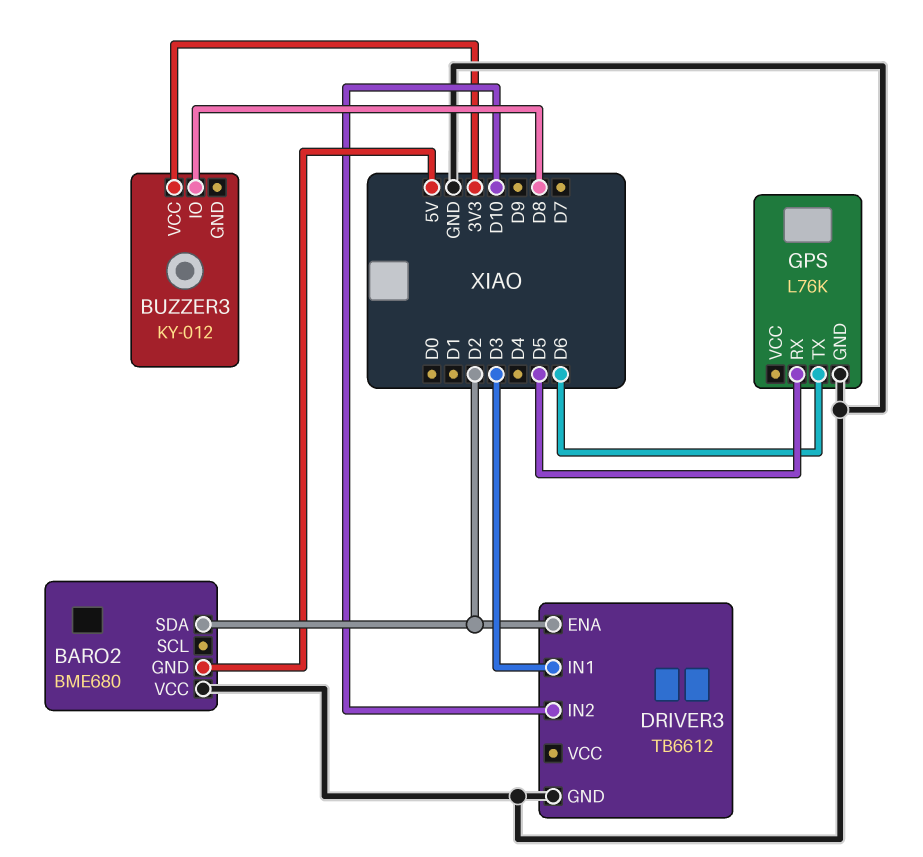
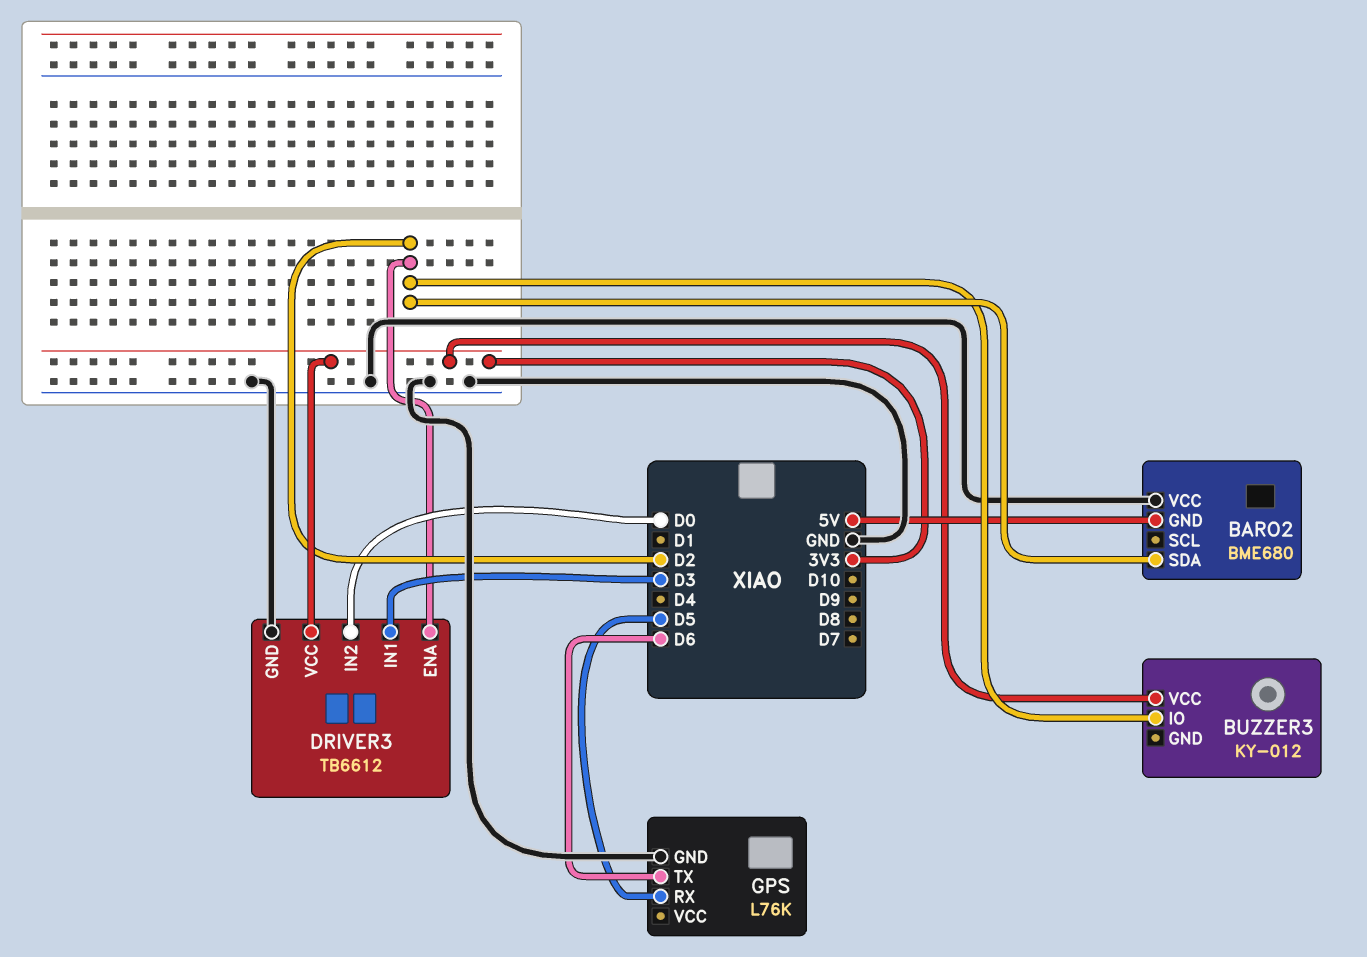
BUZZER3 pin IO: D8 -> D2
DRIVER3 pin IN2: D10 -> D0
DRIVER3 pin VCC: none -> 3V3

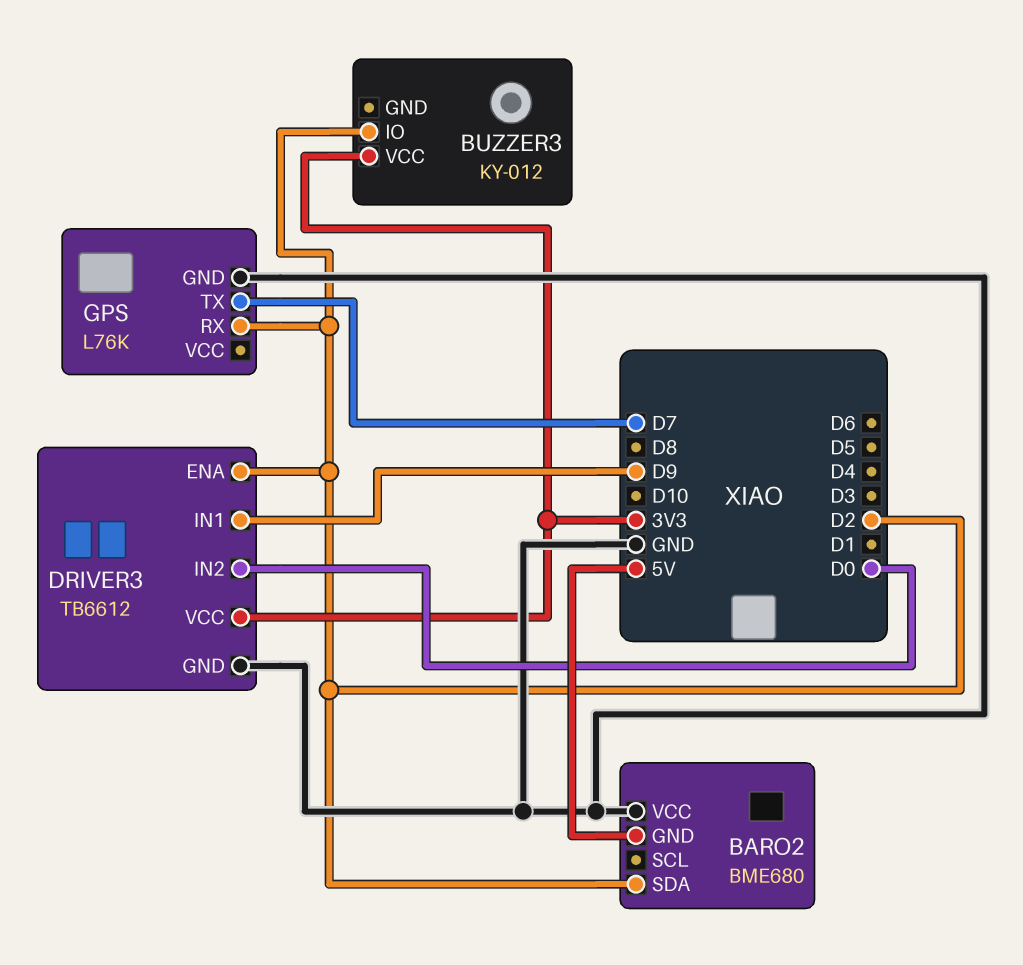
DRIVER3 pin IN1: D3 -> D9
GPS pin RX: D5 -> D2
GPS pin TX: D6 -> D7

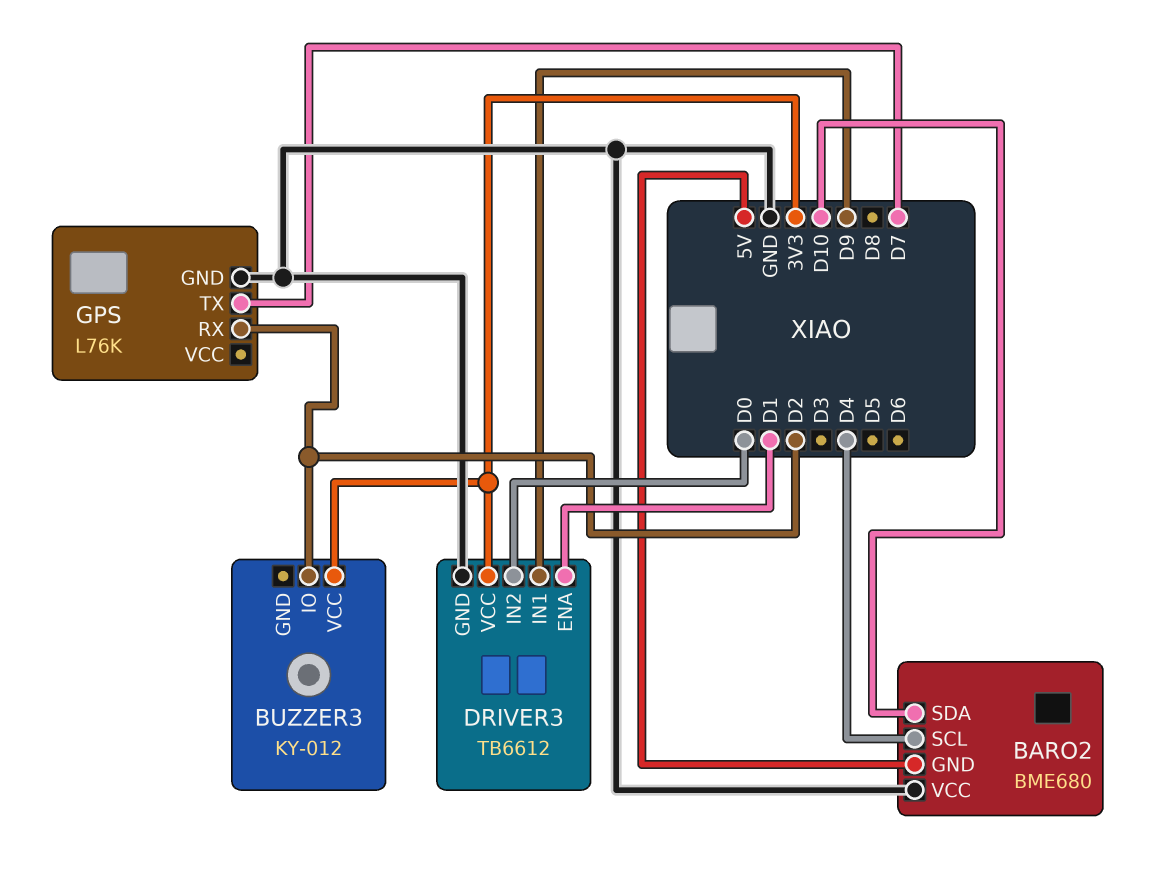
BARO2 pin SCL: none -> D4
BARO2 pin SDA: D2 -> D10
DRIVER3 pin ENA: D2 -> D1

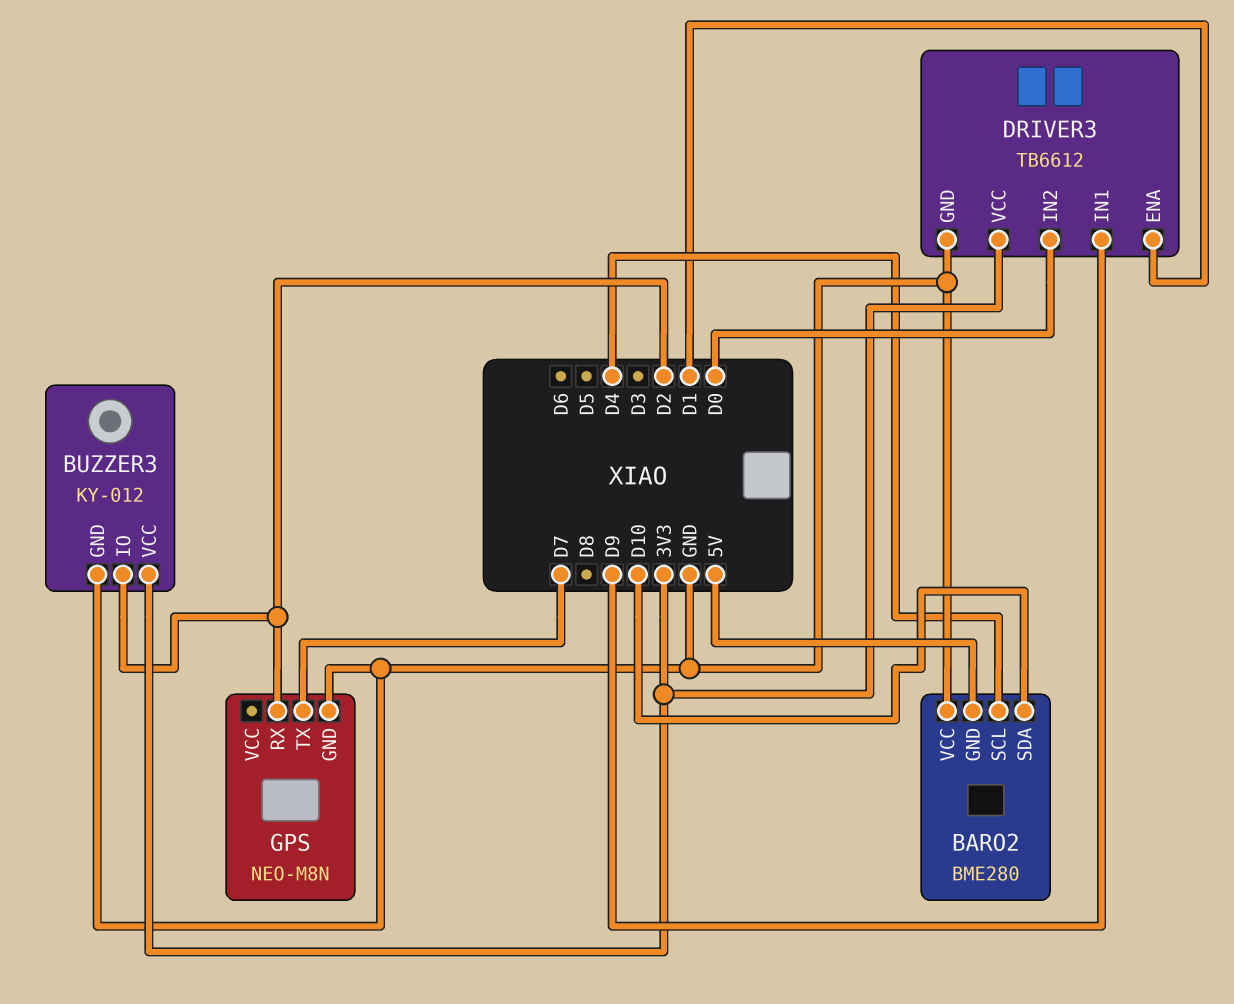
BARO2: BME680 -> BME280
BUZZER3 pin GND: none -> GND
GPS: L76K -> NEO-M8N

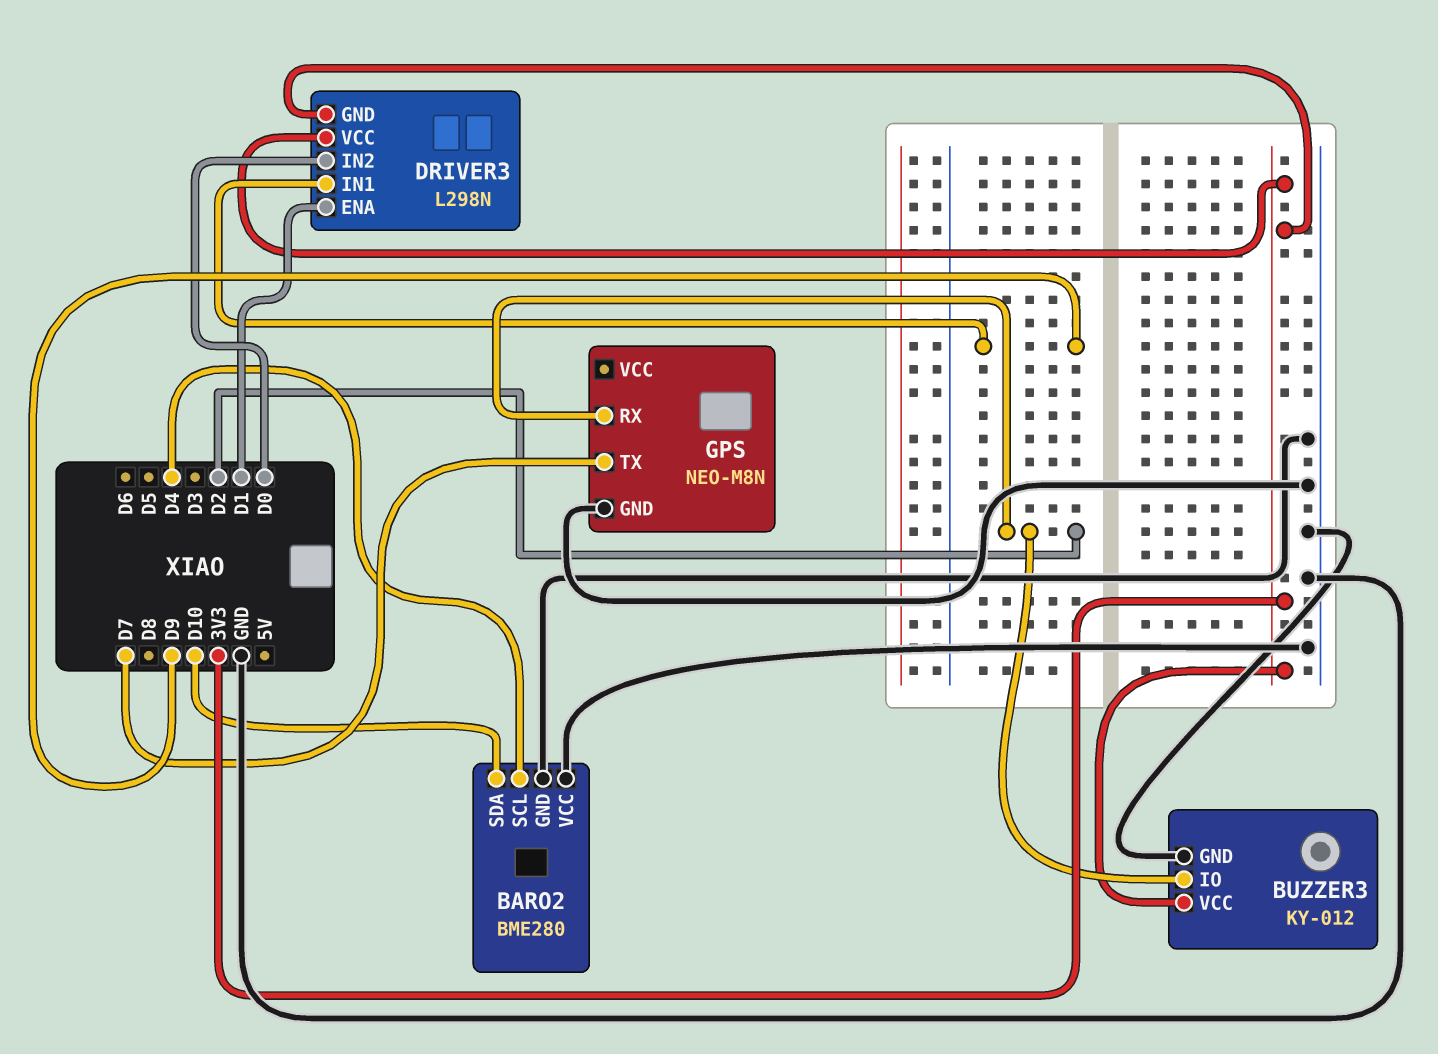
BARO2 pin GND: 5V -> GND
DRIVER3: TB6612 -> L298N
DRIVER3 pin GND: GND -> 3V3

